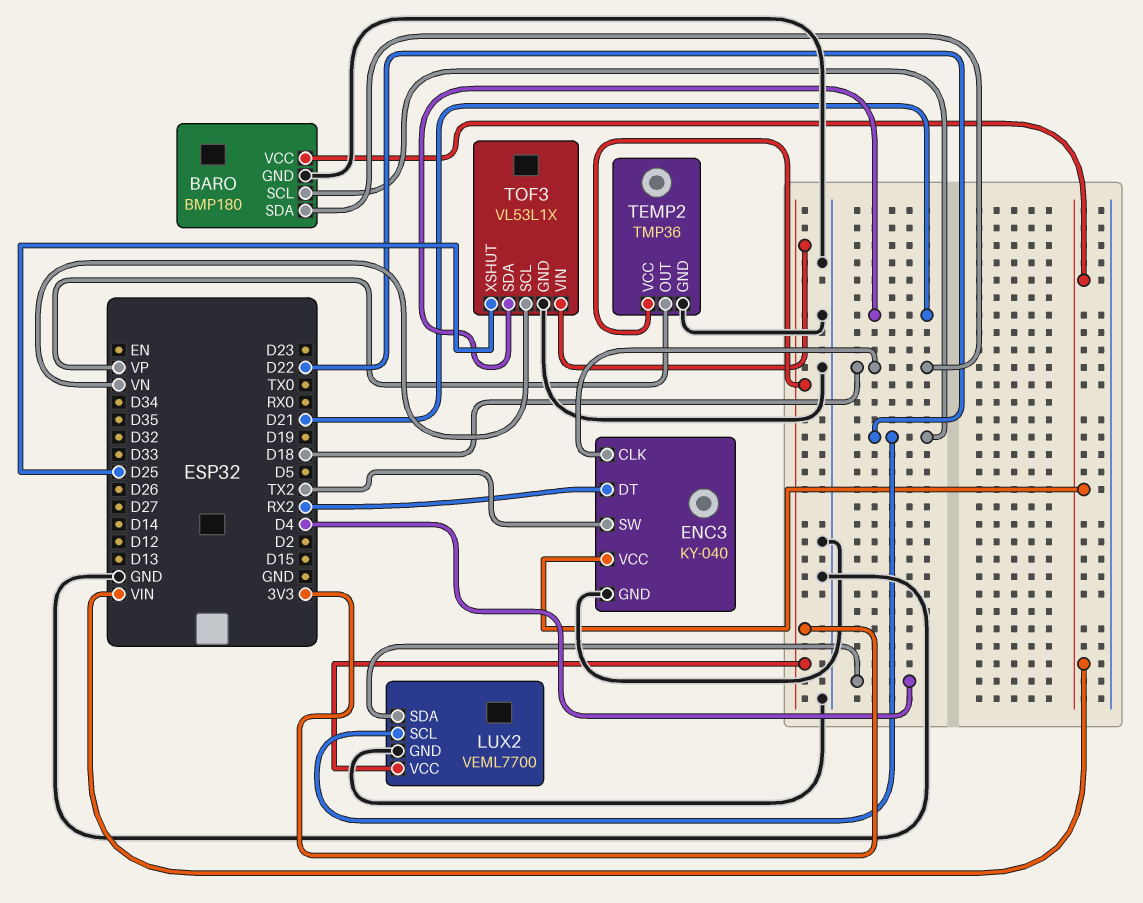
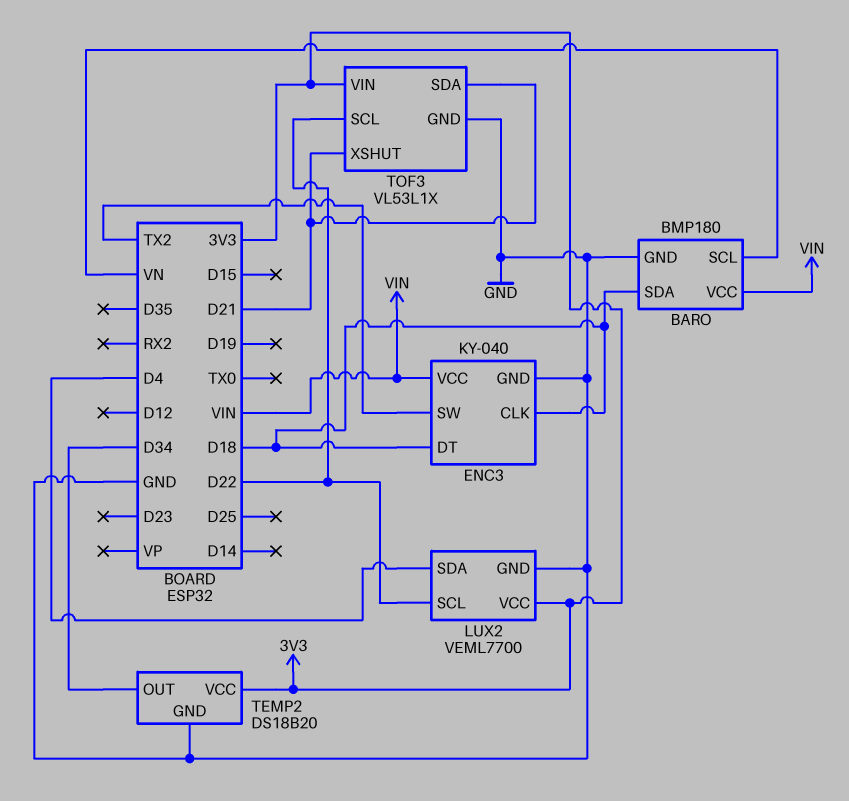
BARO pin SCL: D22 -> VN
ENC3 pin DT: RX2 -> D18
TEMP2: TMP36 -> DS18B20
TEMP2 pin OUT: VP -> D34
TOF3 pin SCL: VN -> D22
TOF3 pin XSHUT: D25 -> D21

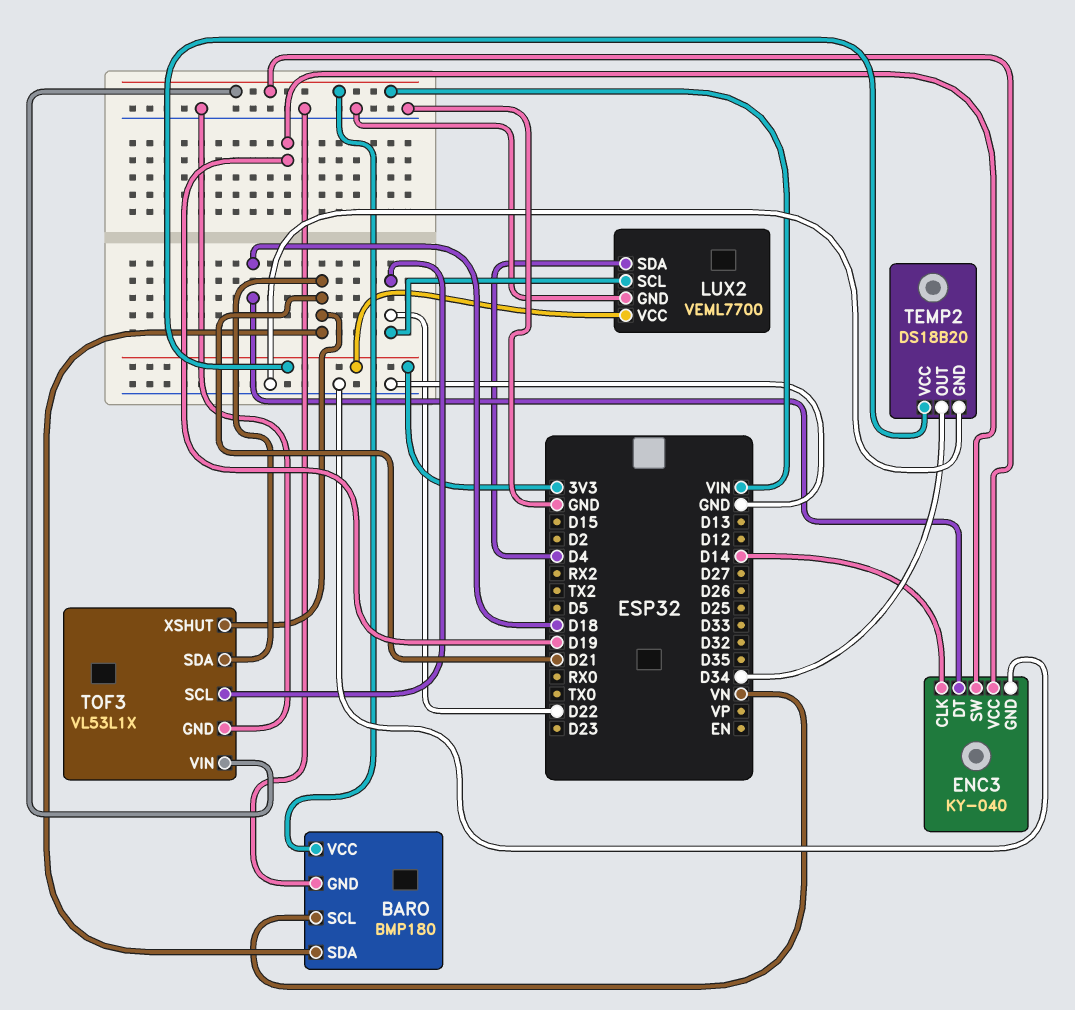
BARO pin SDA: D18 -> D21
ENC3 pin CLK: D18 -> D14
ENC3 pin SW: TX2 -> D19
TOF3 pin VIN: 3V3 -> VIN

